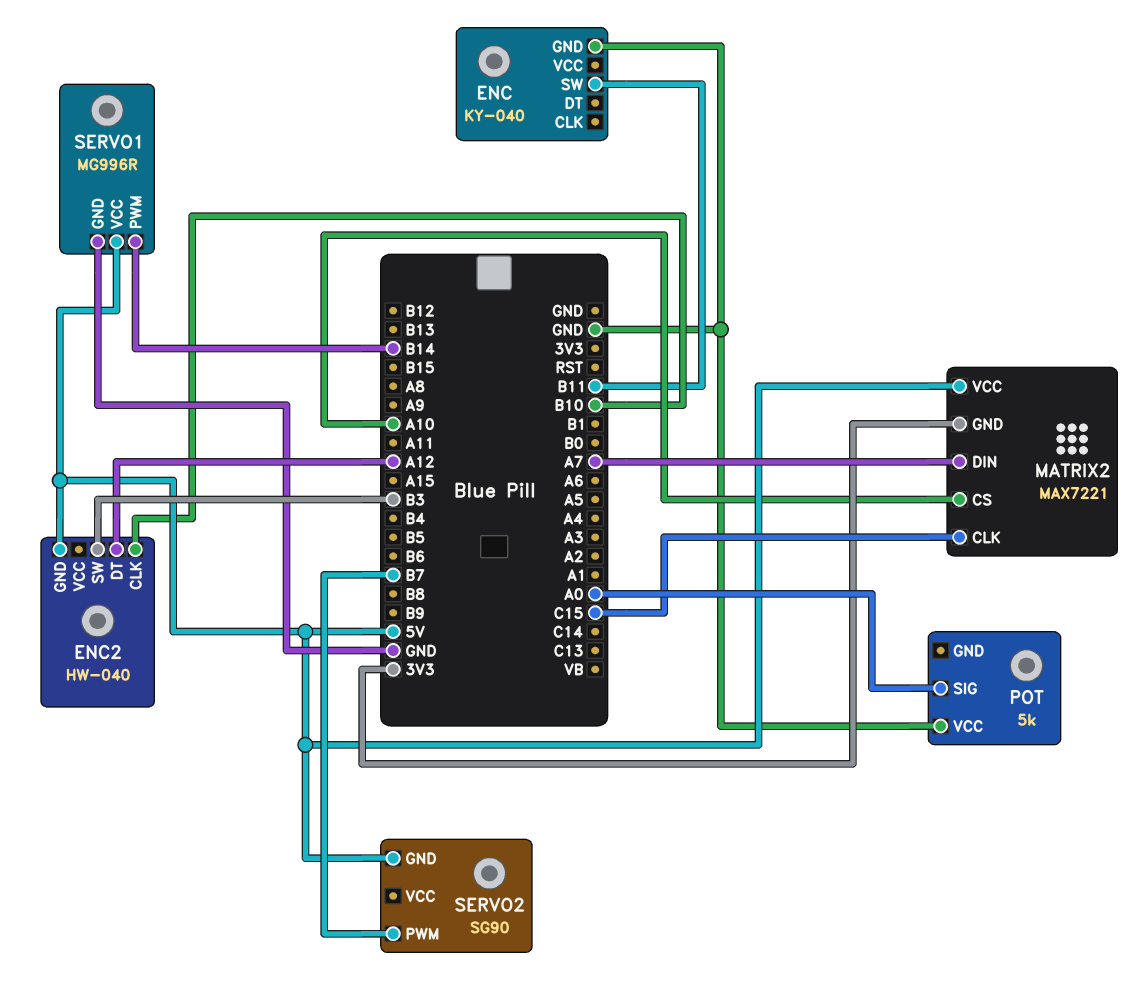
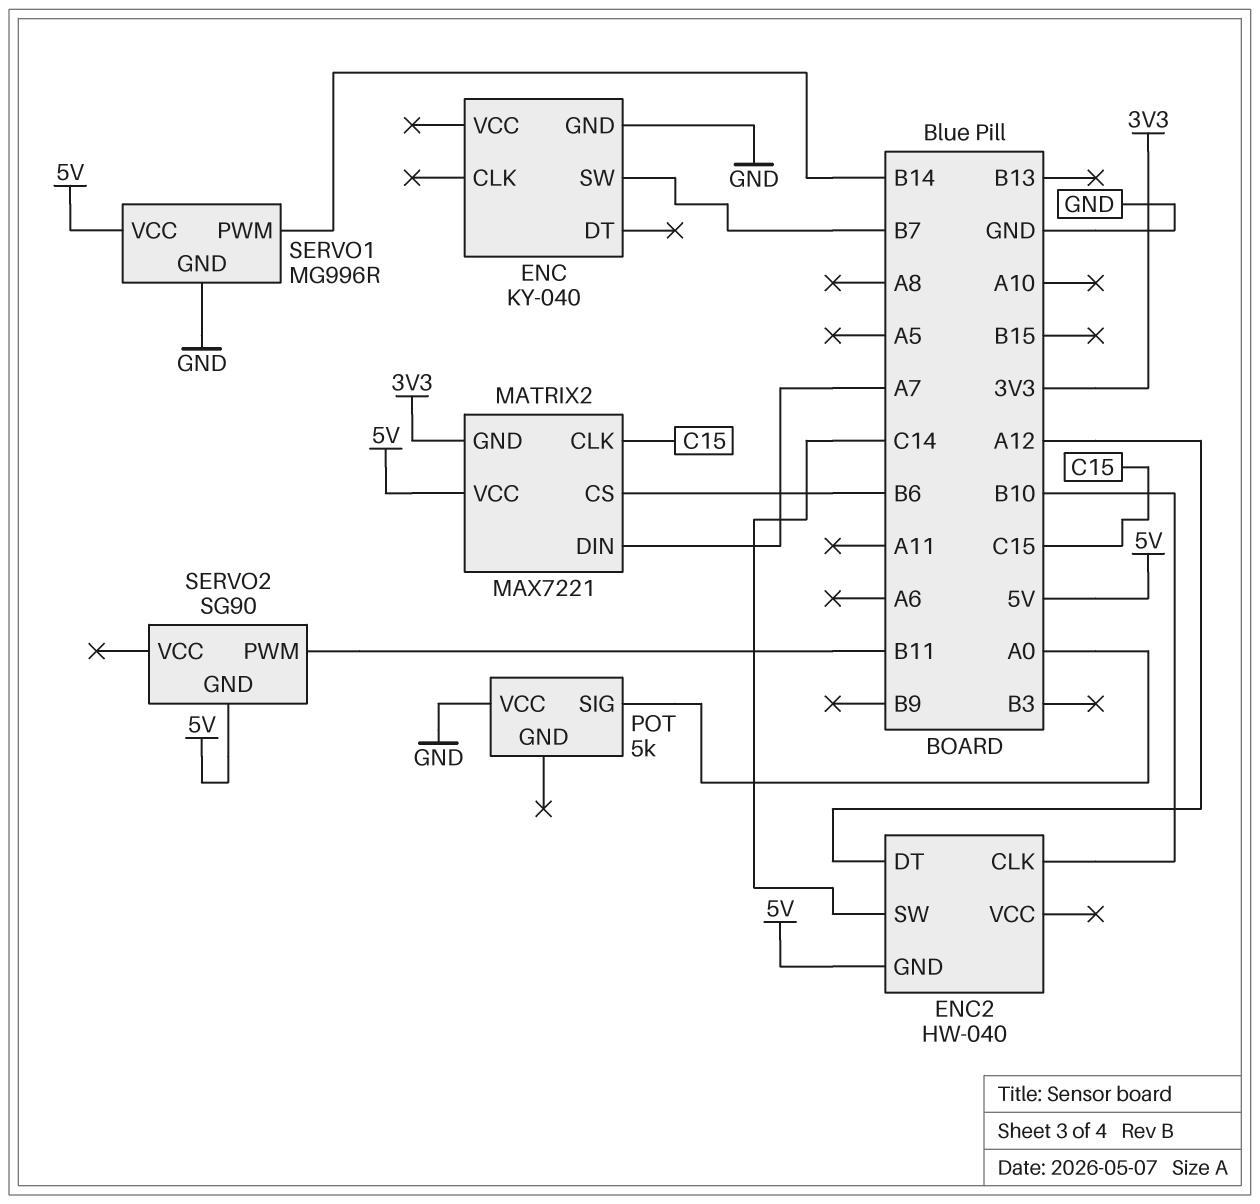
ENC pin SW: B11 -> B7
ENC2 pin SW: B3 -> C14
MATRIX2 pin CS: A10 -> B6
SERVO2 pin PWM: B7 -> B11

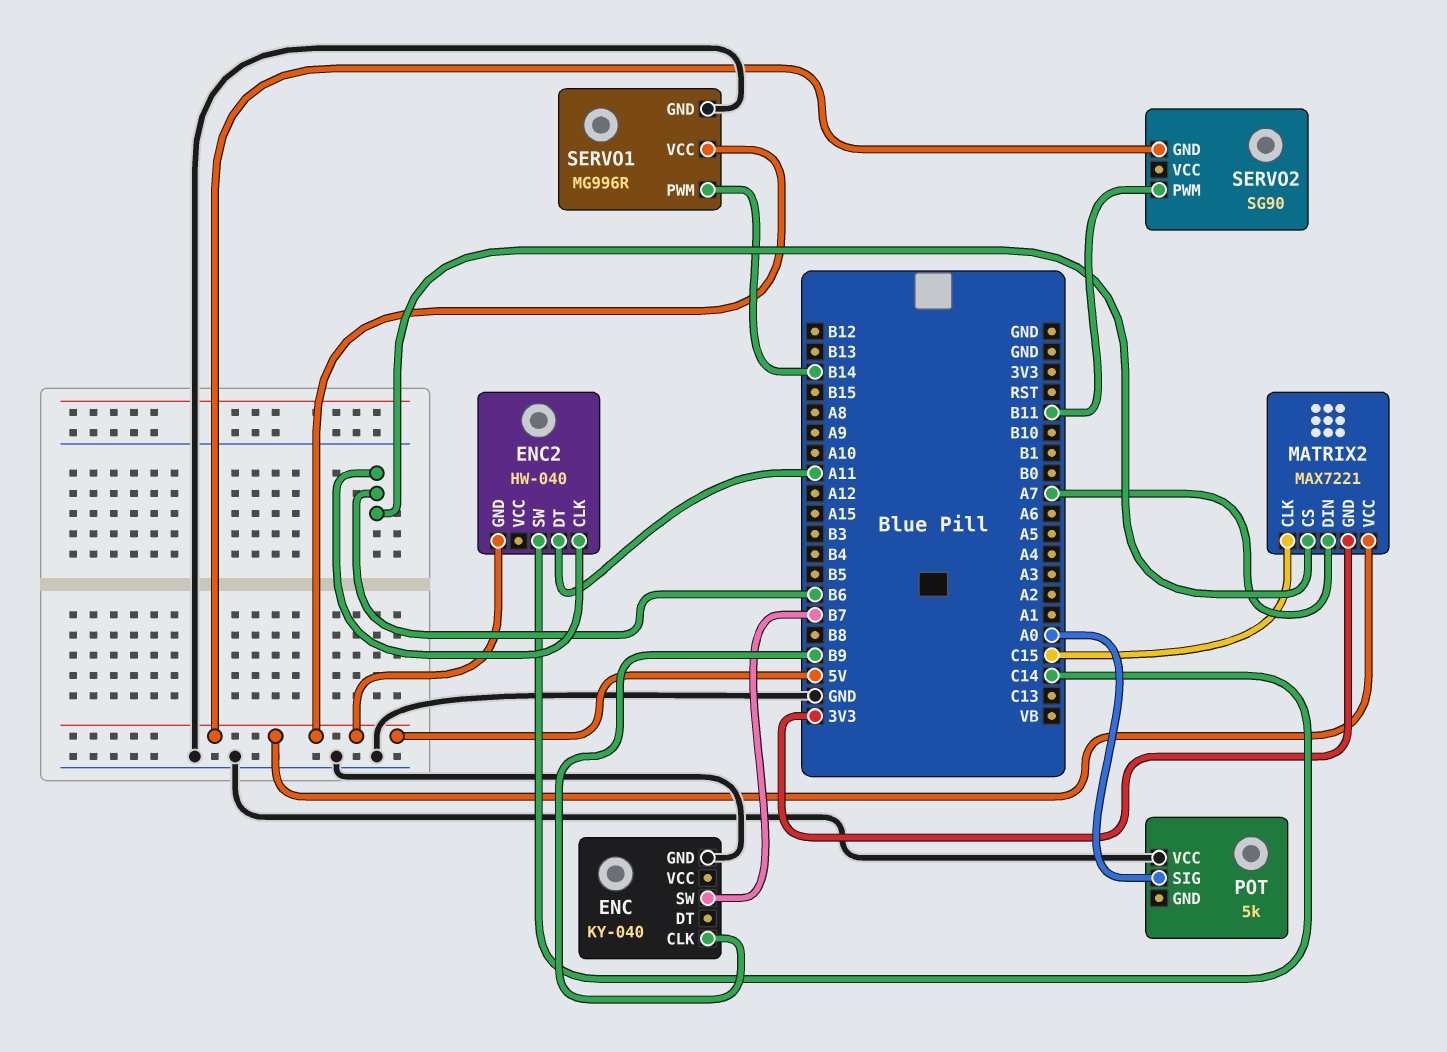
ENC pin CLK: none -> B9
ENC2 pin CLK: B10 -> B6
ENC2 pin DT: A12 -> A11

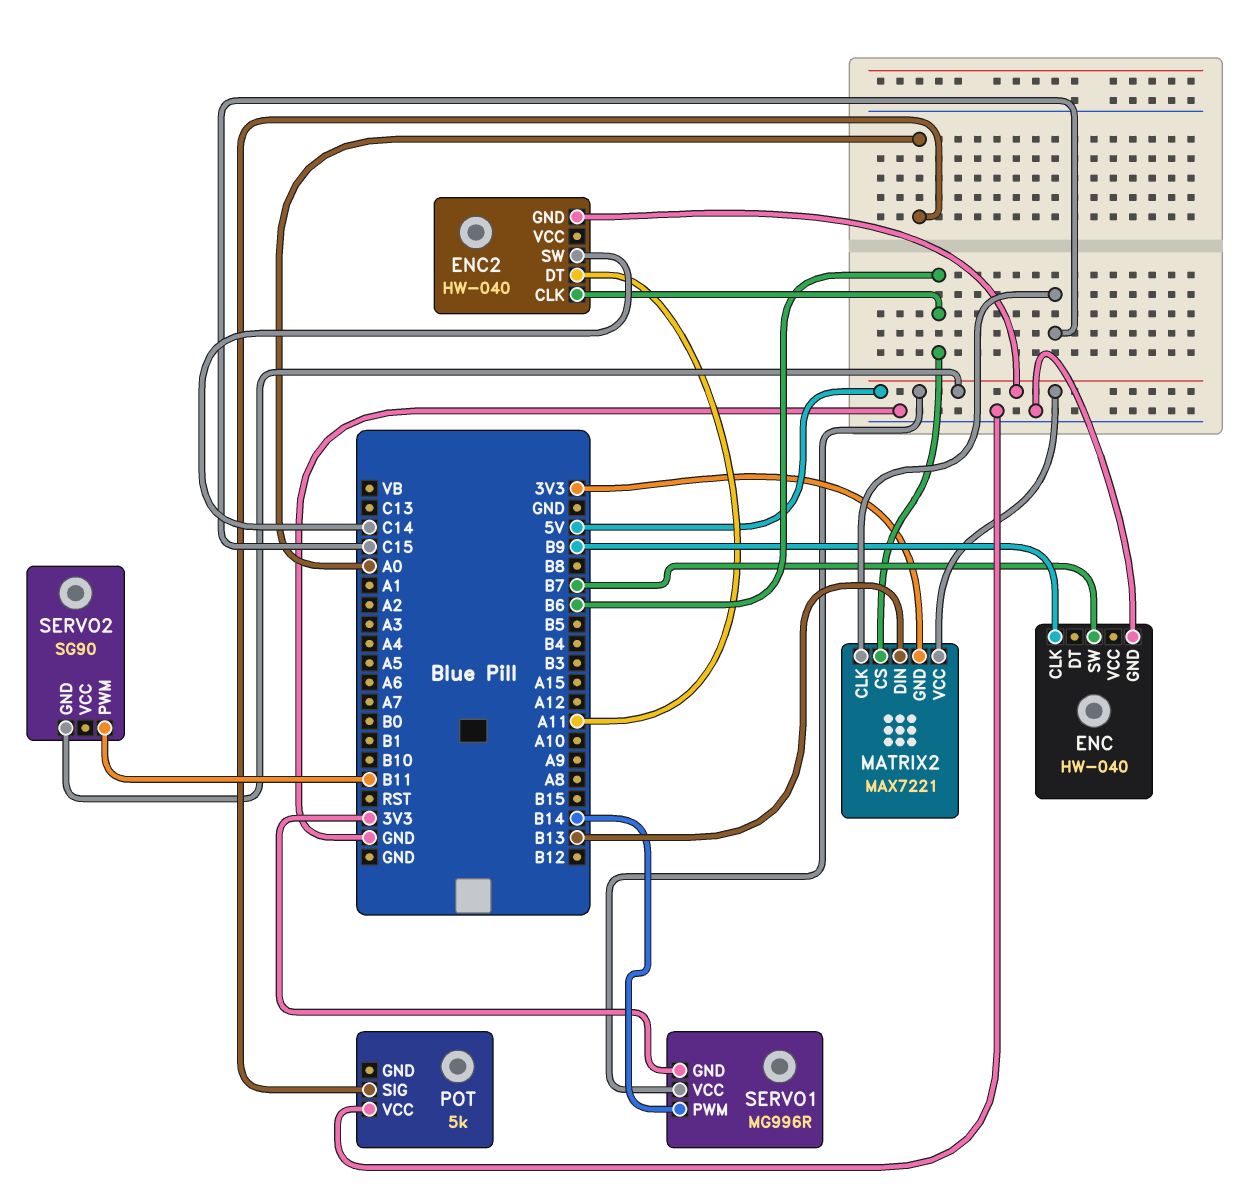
ENC: KY-040 -> HW-040
MATRIX2 pin DIN: A7 -> B13
SERVO1 pin GND: GND -> 3V3

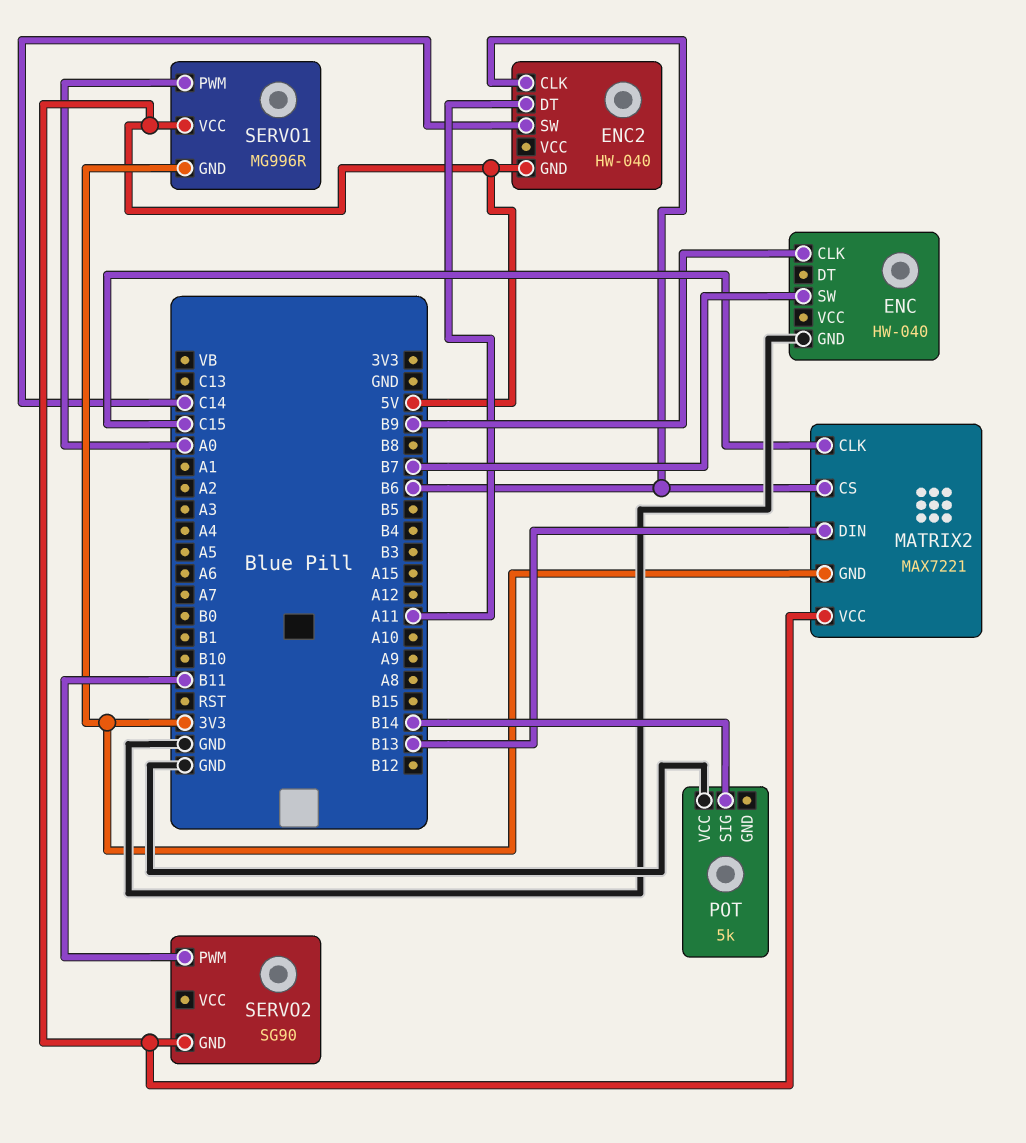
POT pin SIG: A0 -> B14
SERVO1 pin PWM: B14 -> A0

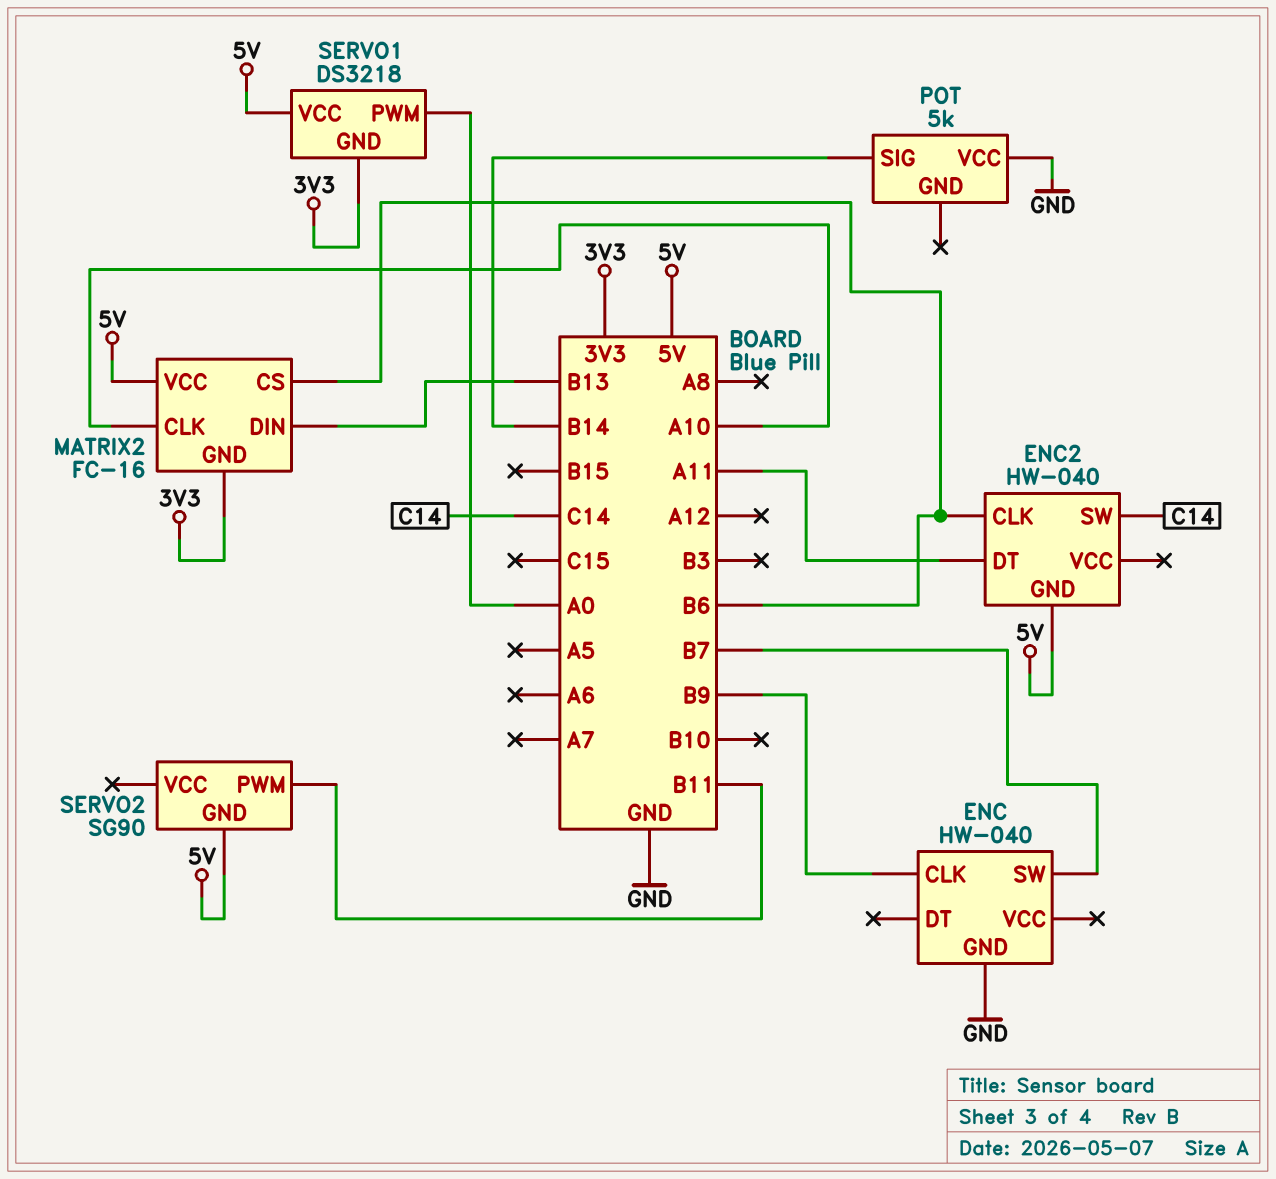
MATRIX2: MAX7221 -> FC-16
MATRIX2 pin CLK: C15 -> A10
SERVO1: MG996R -> DS3218

